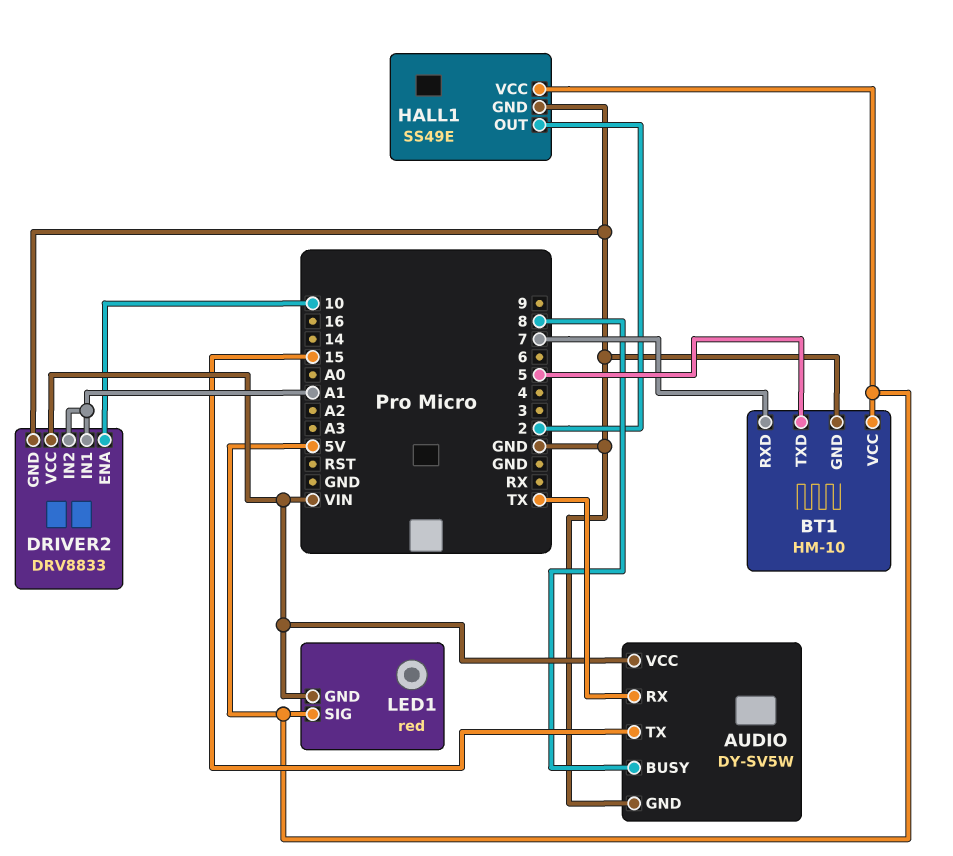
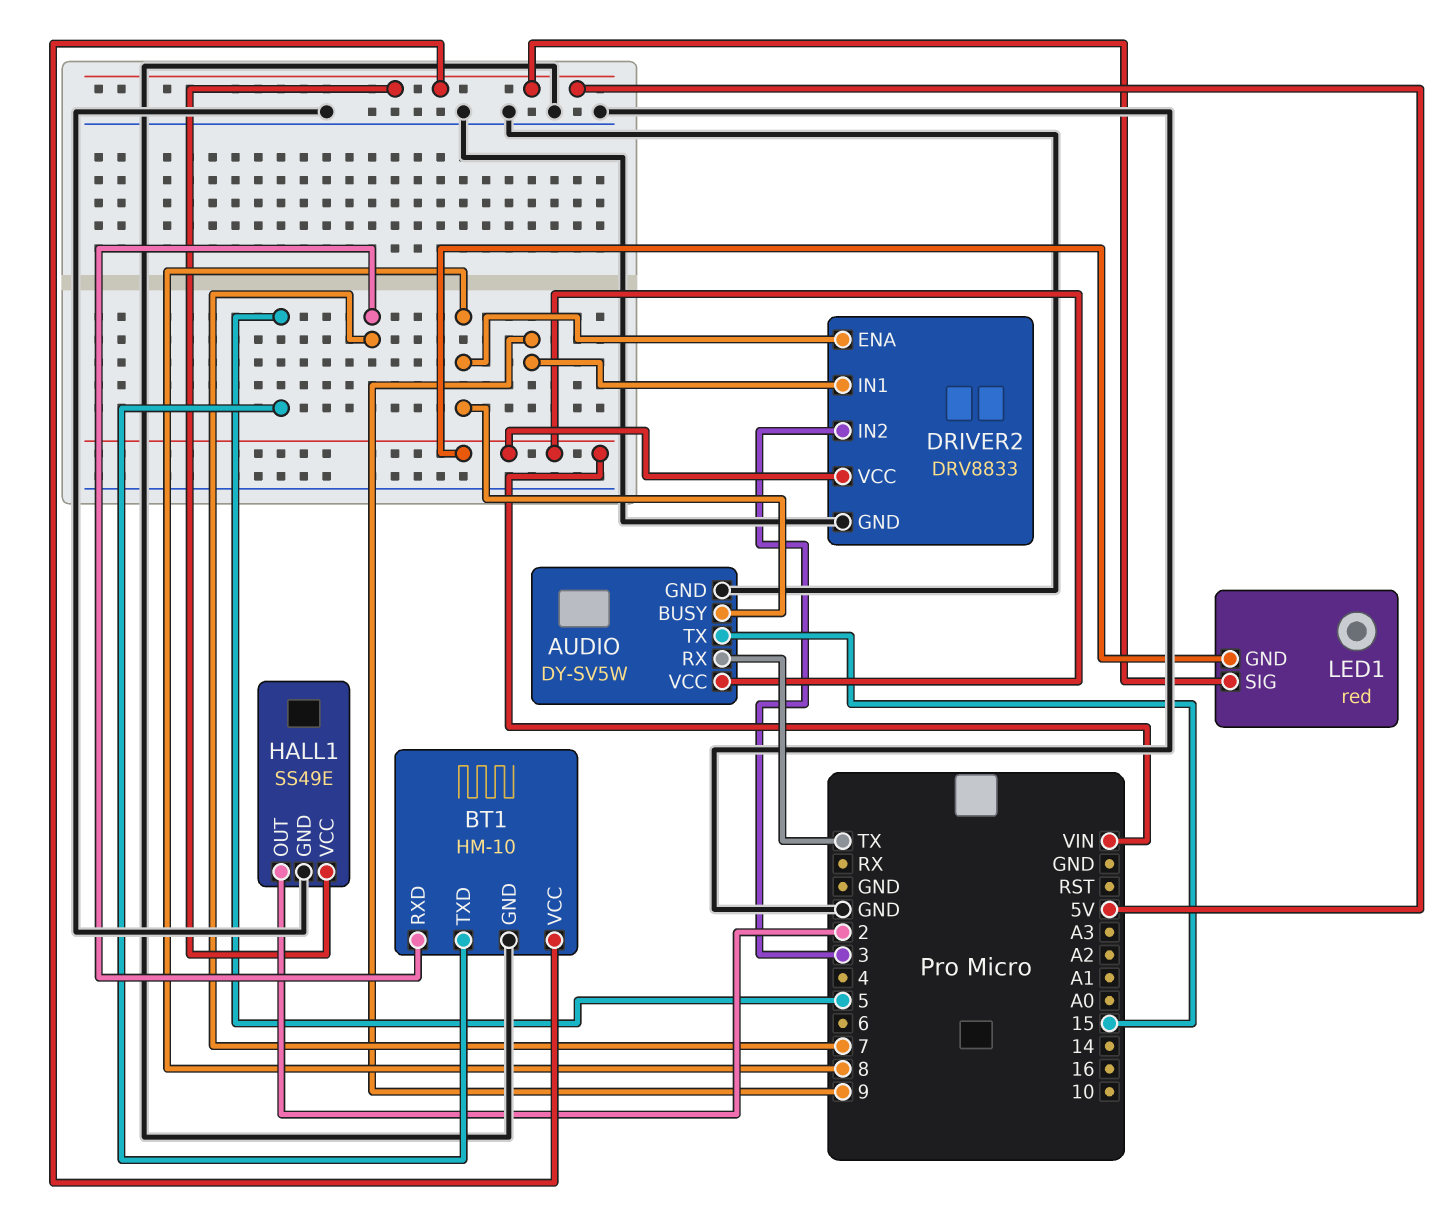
DRIVER2 pin ENA: 10 -> 8
DRIVER2 pin IN1: A1 -> 9
DRIVER2 pin IN2: A1 -> 3

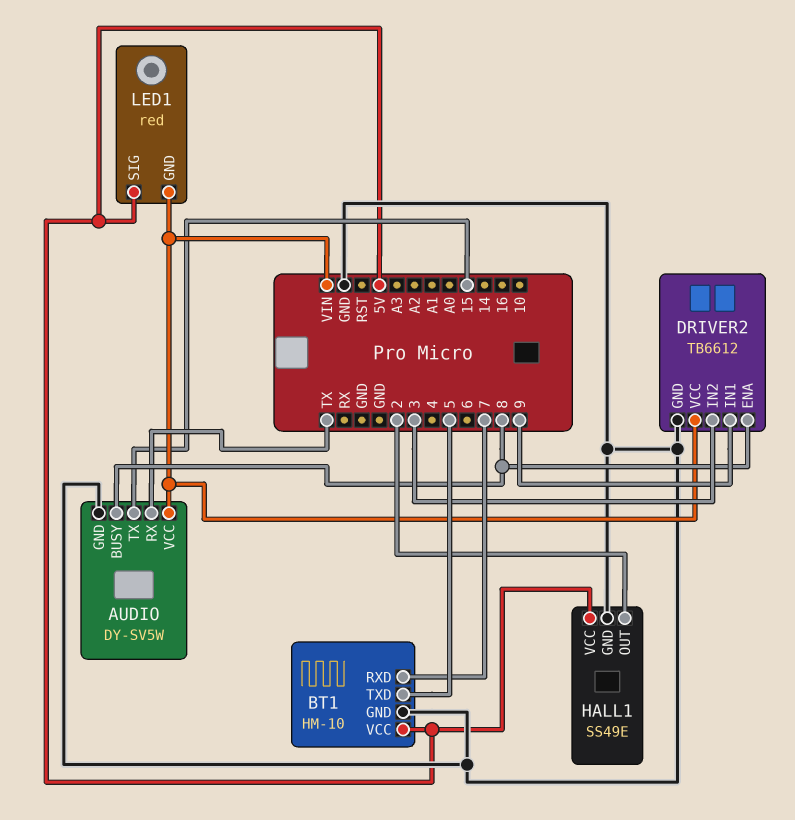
DRIVER2: DRV8833 -> TB6612

